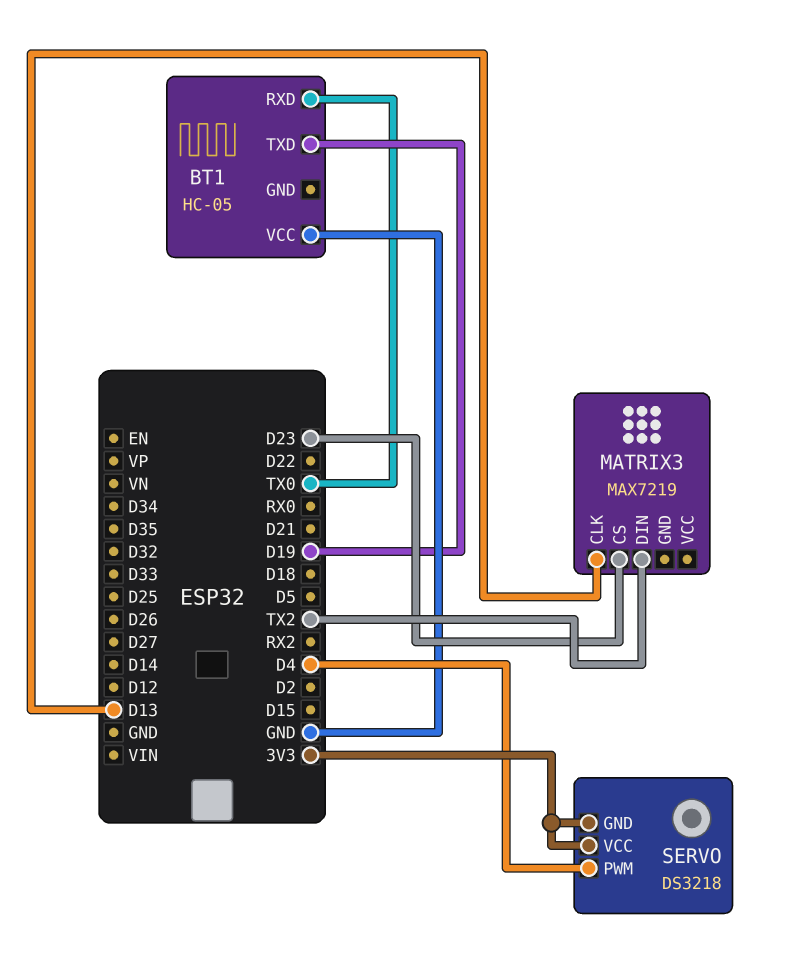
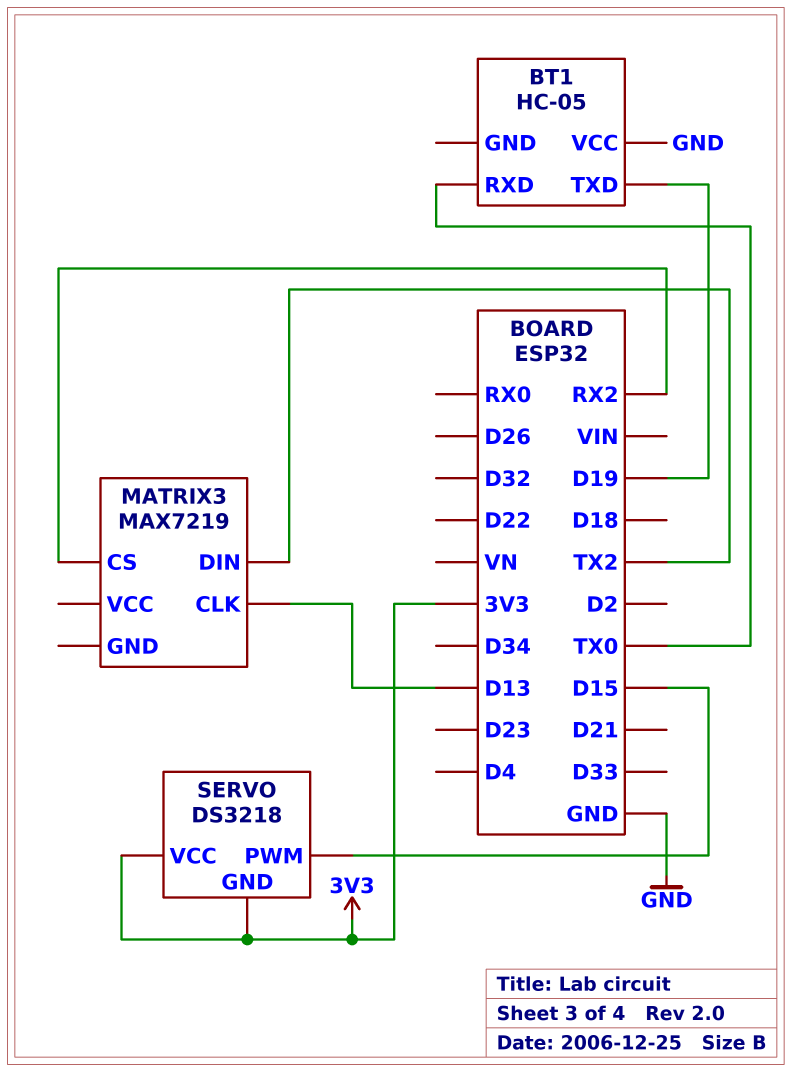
MATRIX3 pin CS: D23 -> RX2
SERVO pin PWM: D4 -> D15

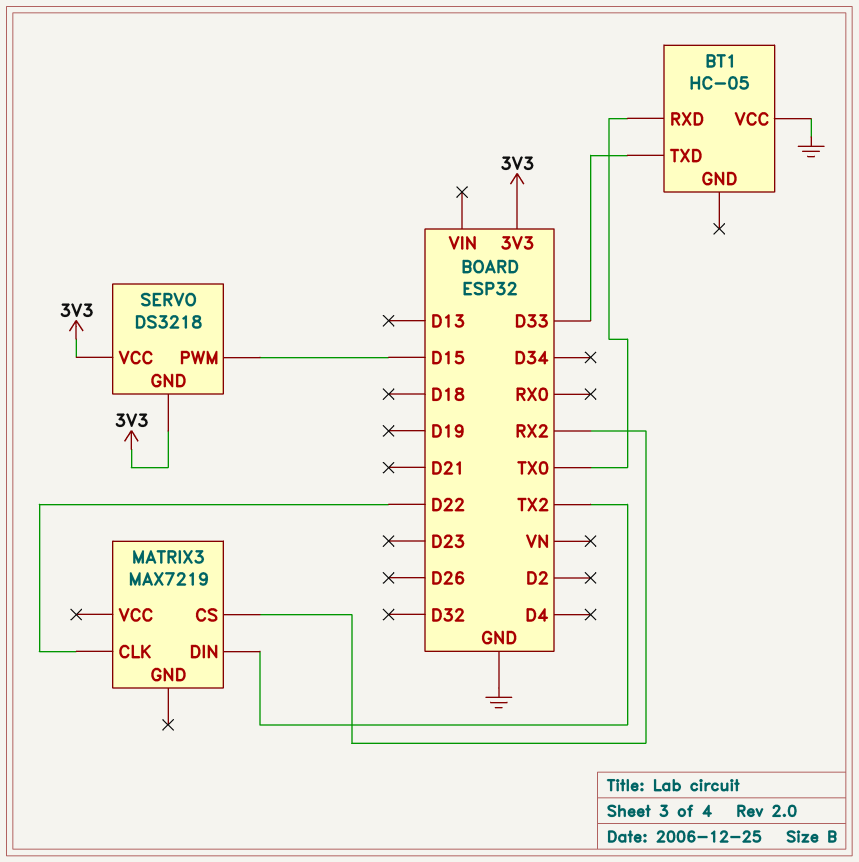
BT1 pin TXD: D19 -> D33
MATRIX3 pin CLK: D13 -> D22

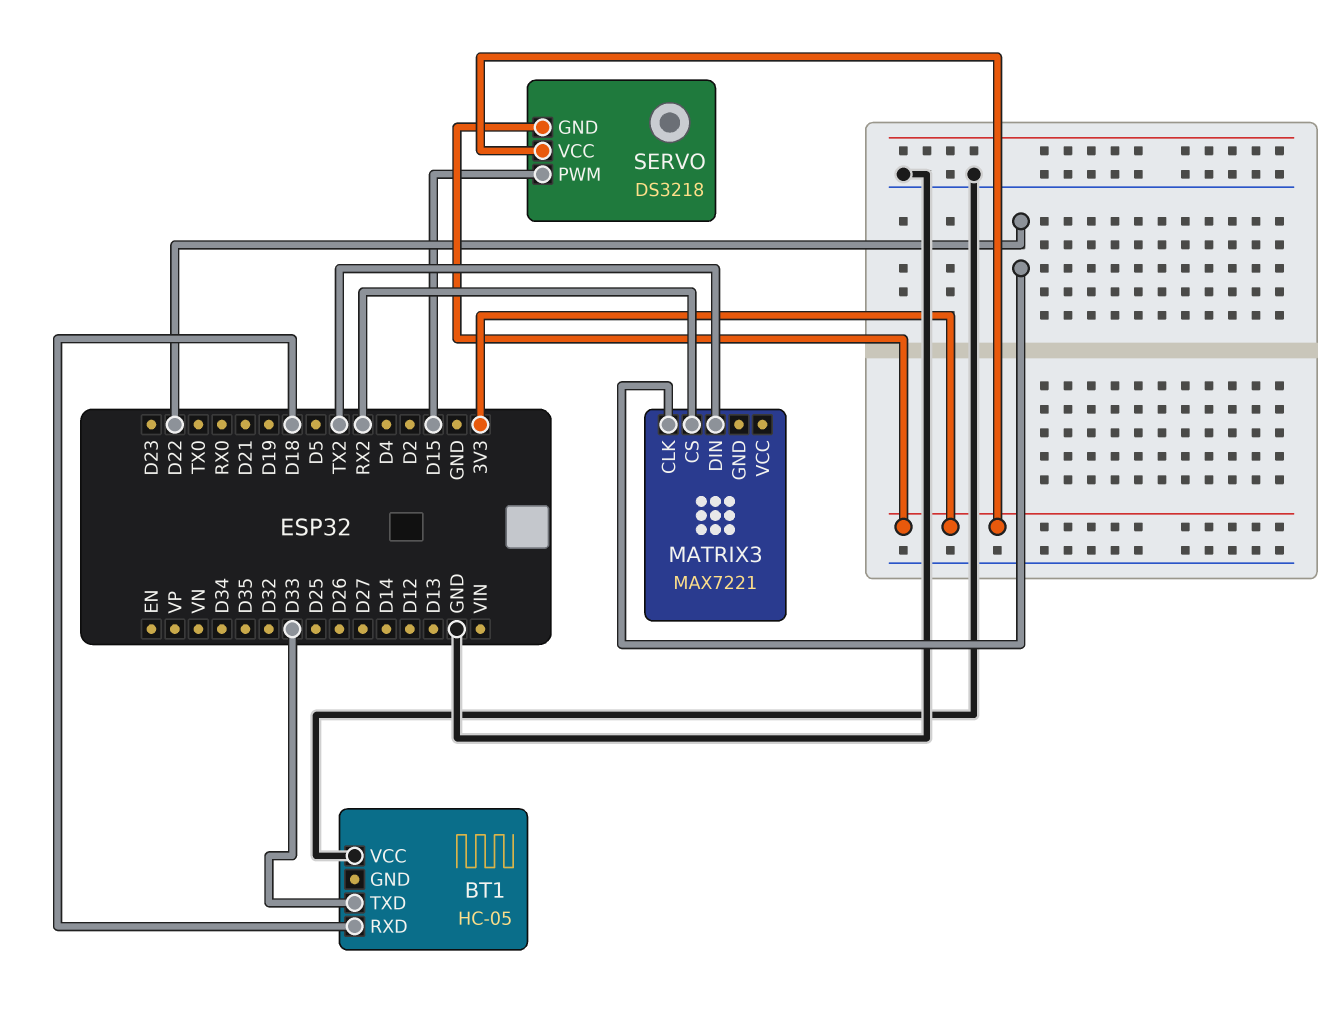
BT1 pin RXD: TX0 -> D18
MATRIX3: MAX7219 -> MAX7221

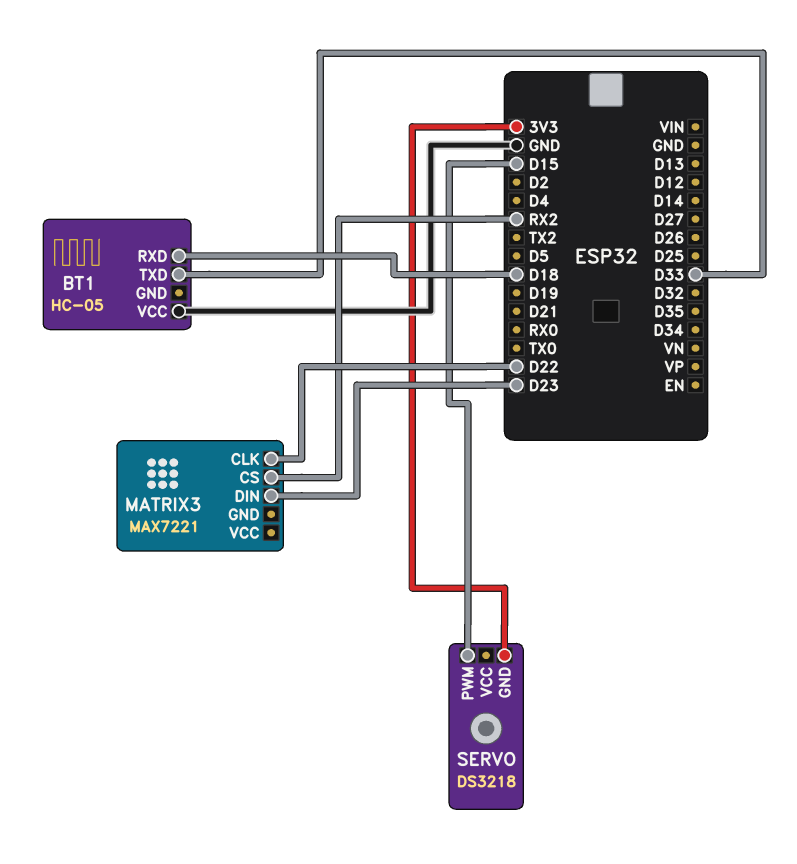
MATRIX3 pin DIN: TX2 -> D23
SERVO pin VCC: 3V3 -> none

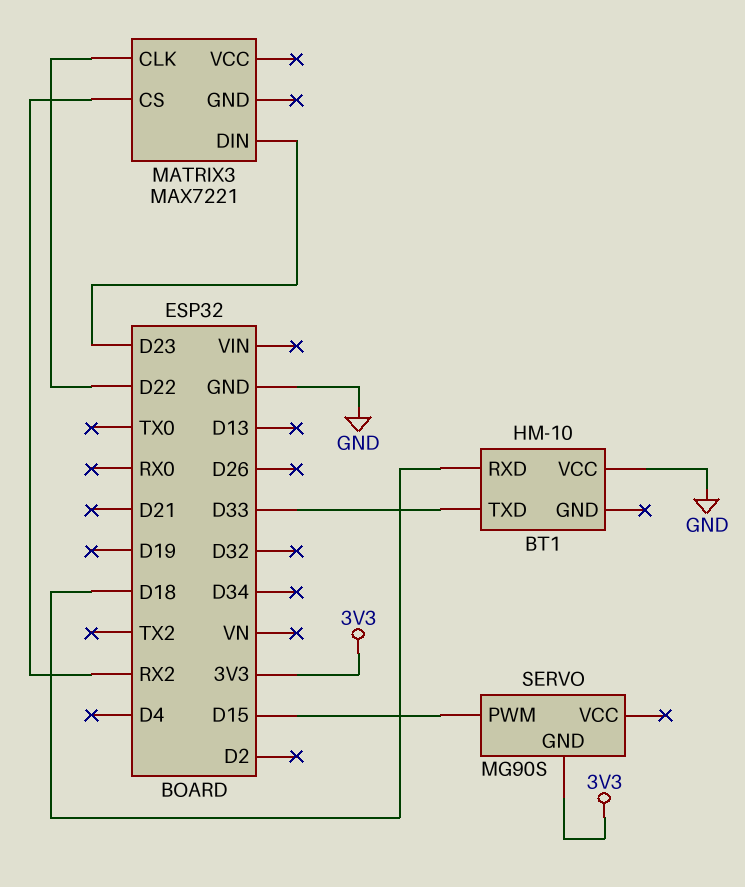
BT1: HC-05 -> HM-10
SERVO: DS3218 -> MG90S

